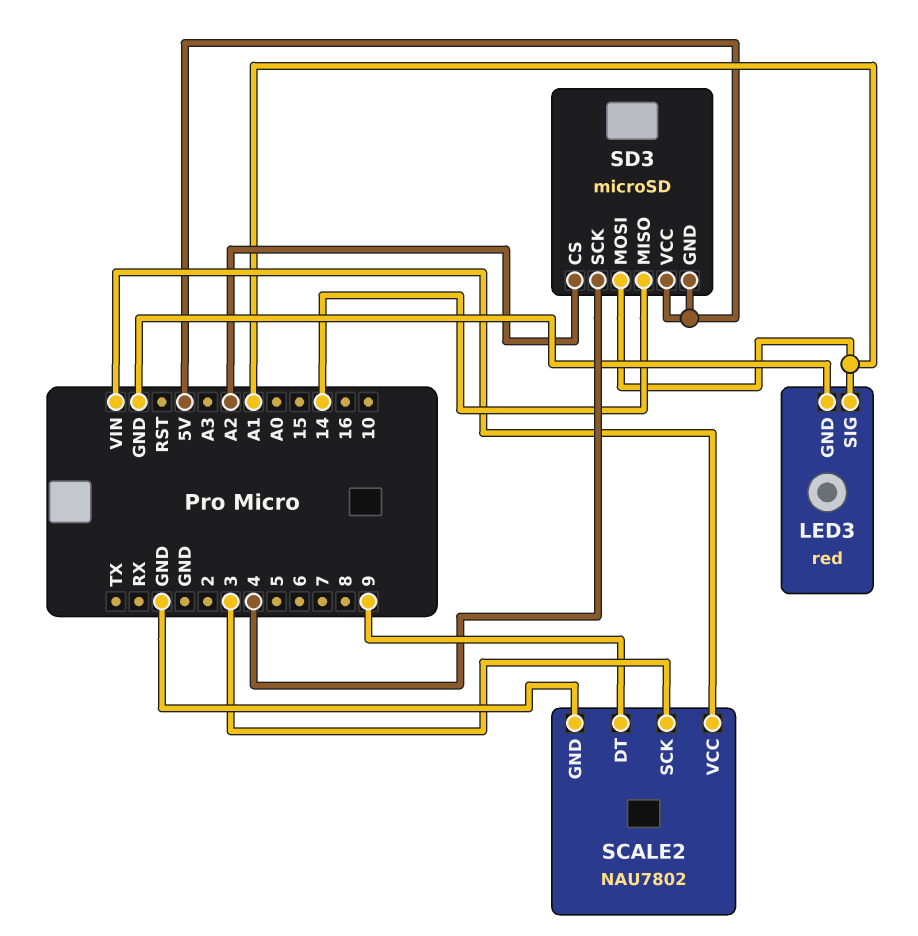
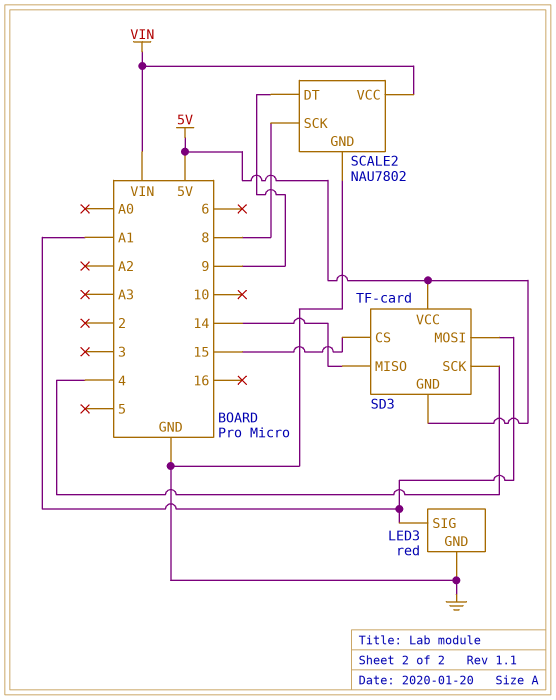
SCALE2 pin SCK: 3 -> 8
SD3: microSD -> TF-card
SD3 pin CS: A2 -> 15

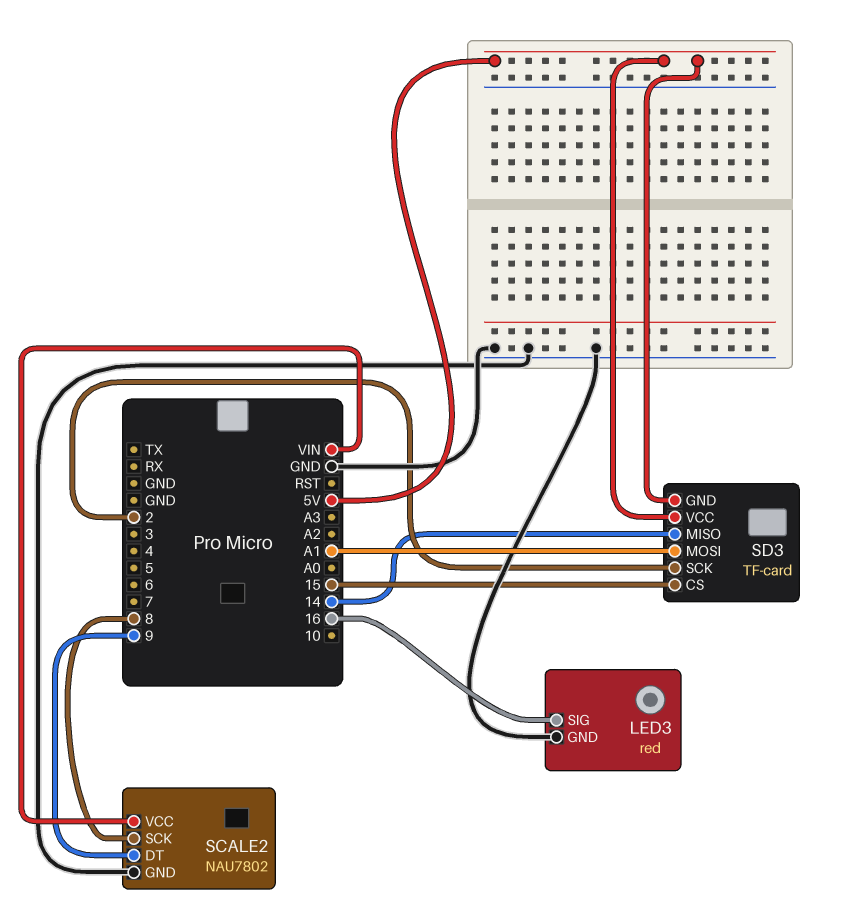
LED3 pin SIG: A1 -> 16
SD3 pin SCK: 4 -> 2

